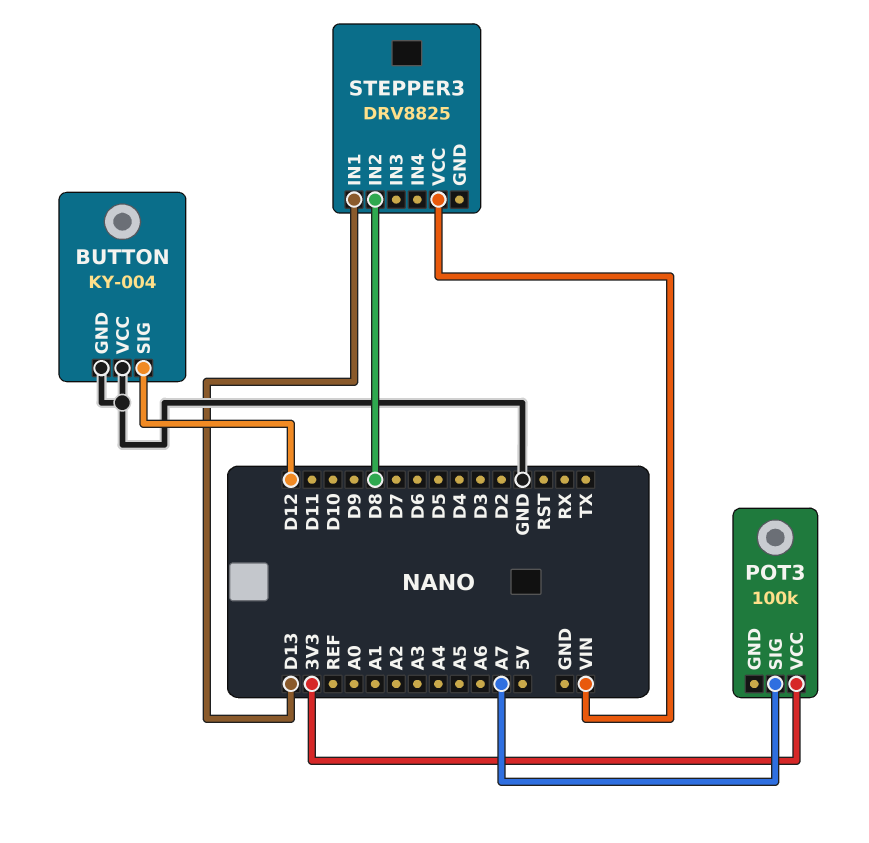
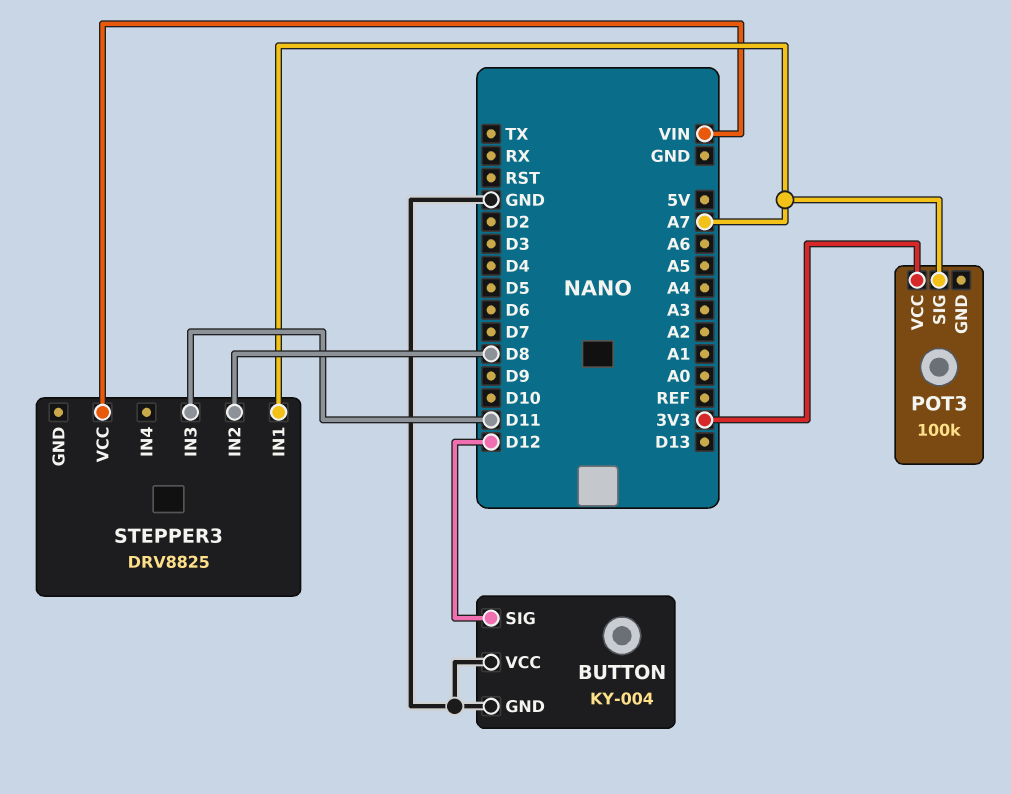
STEPPER3 pin IN1: D13 -> A7
STEPPER3 pin IN3: none -> D11

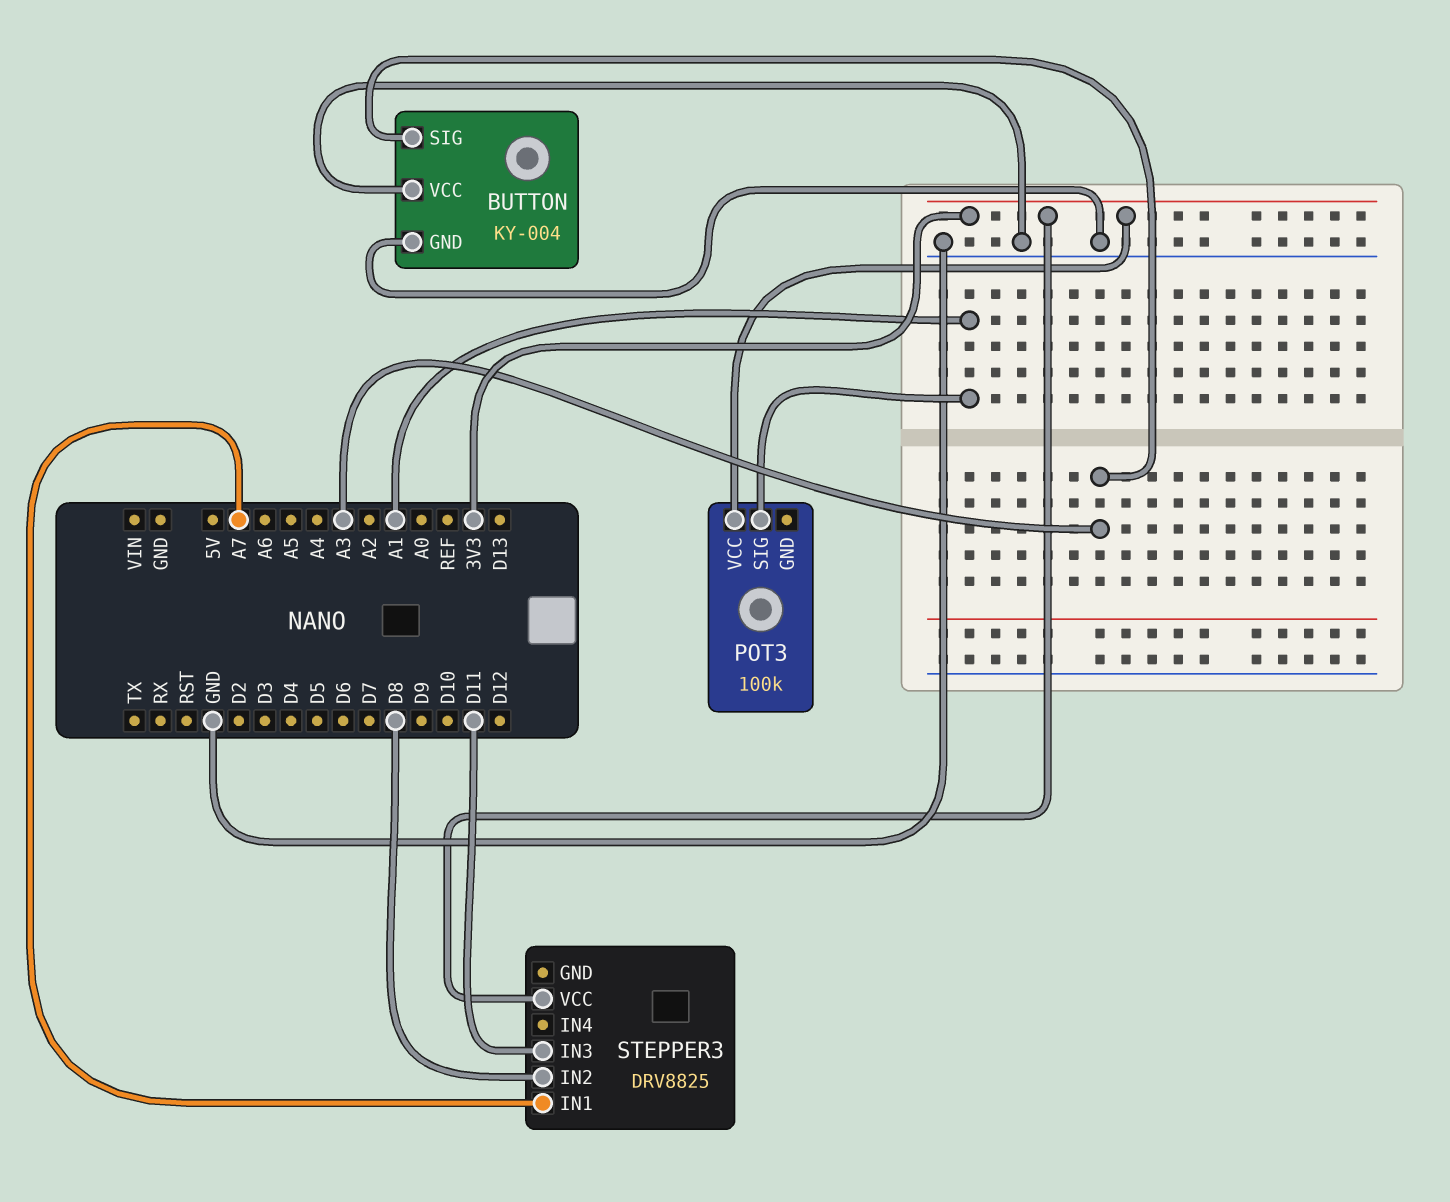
BUTTON pin SIG: D12 -> A3
POT3 pin SIG: A7 -> A1
STEPPER3 pin VCC: VIN -> 3V3

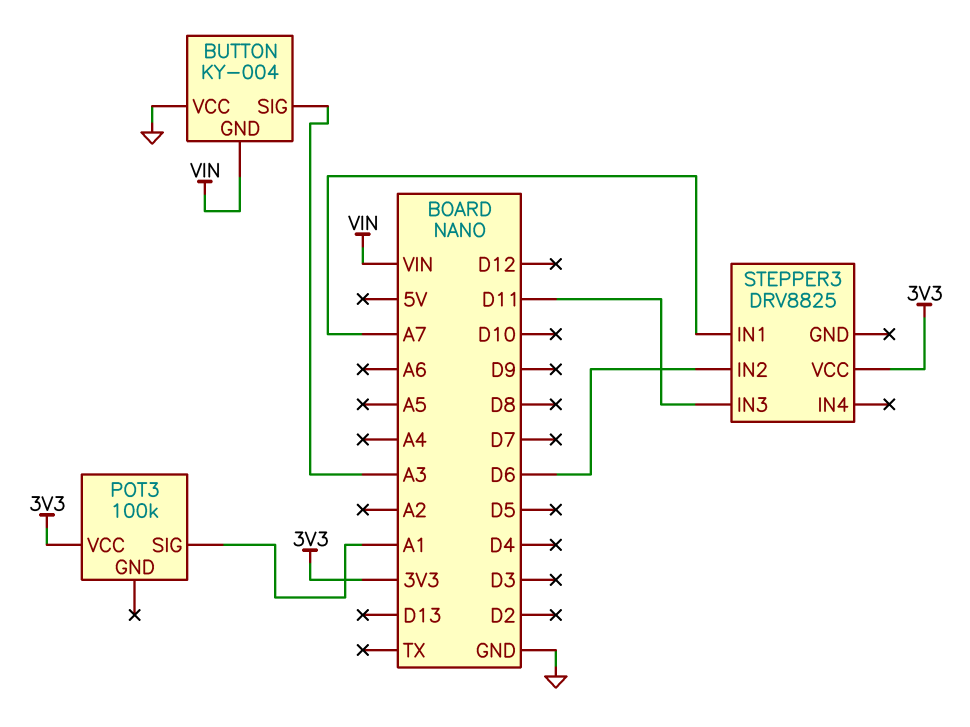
BUTTON pin GND: GND -> VIN
STEPPER3 pin IN2: D8 -> D6

